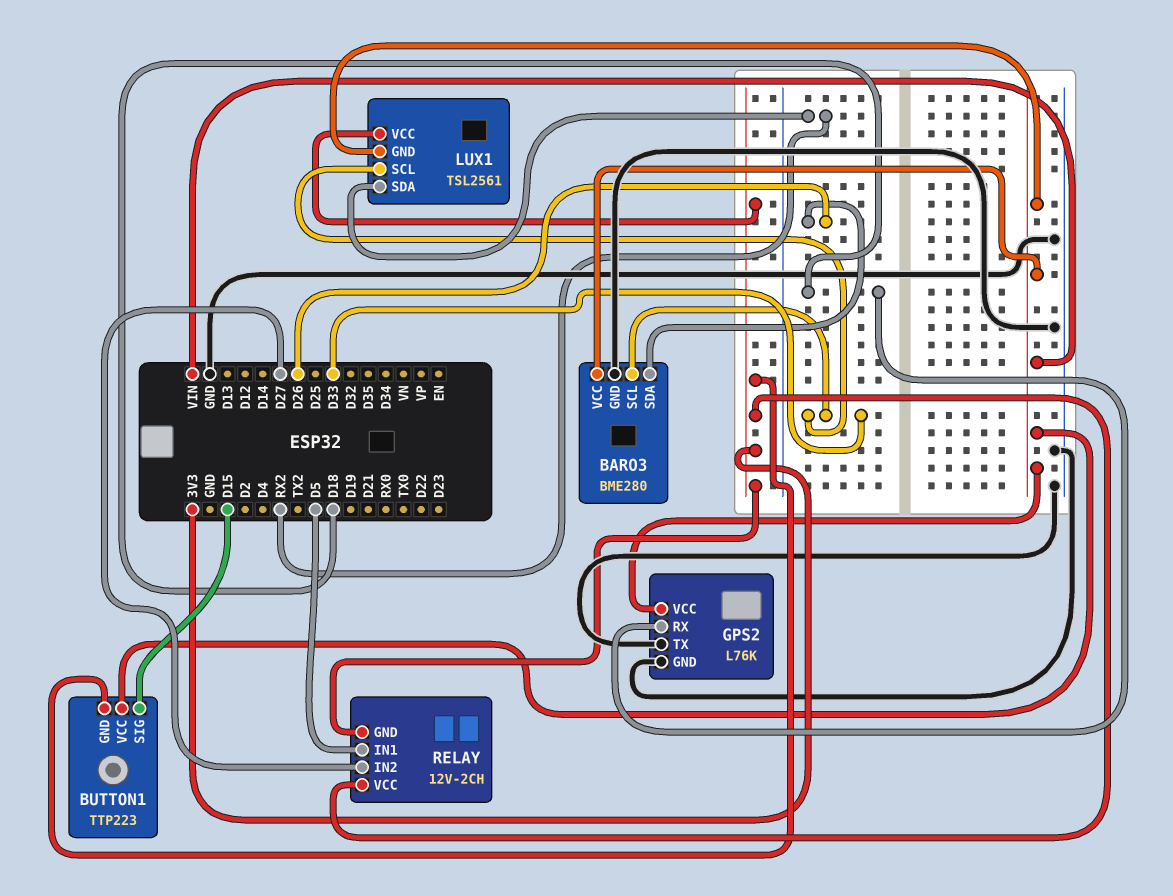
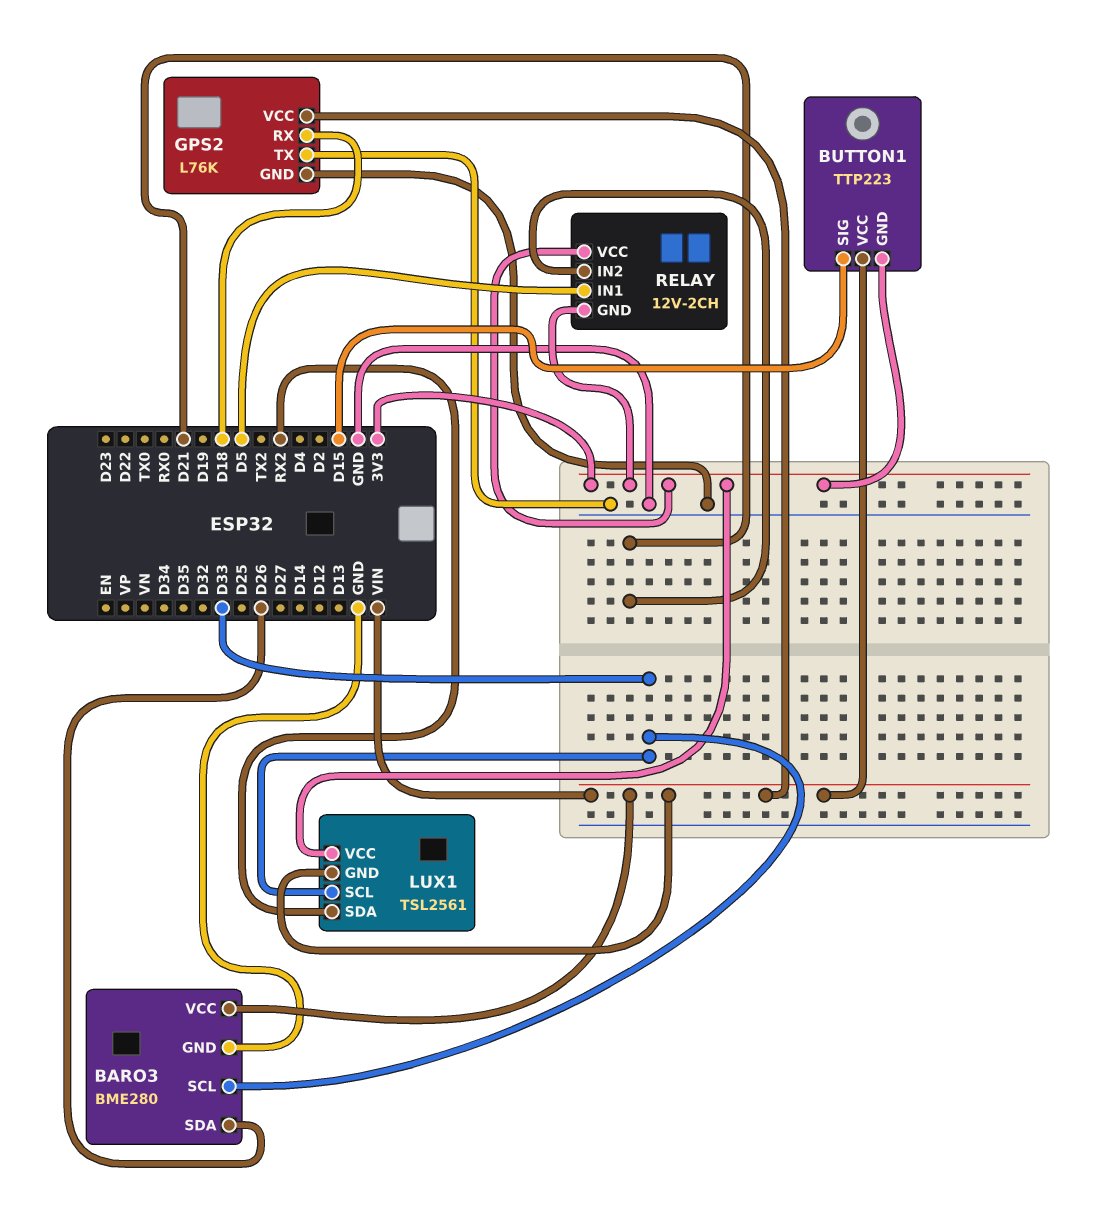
RELAY pin IN2: D27 -> D21

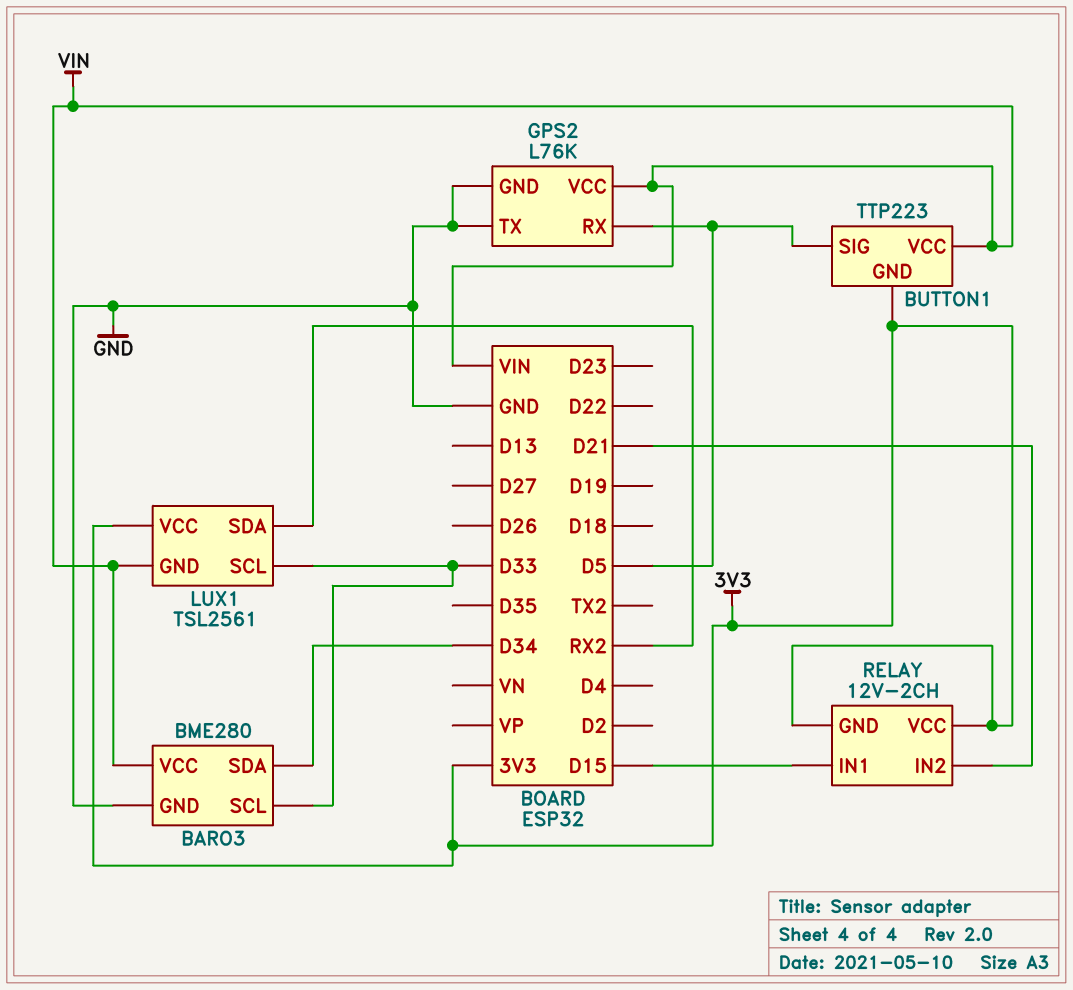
BARO3 pin SDA: D26 -> D34
BUTTON1 pin SIG: D15 -> D5
GPS2 pin RX: D18 -> D5
RELAY pin IN1: D5 -> D15

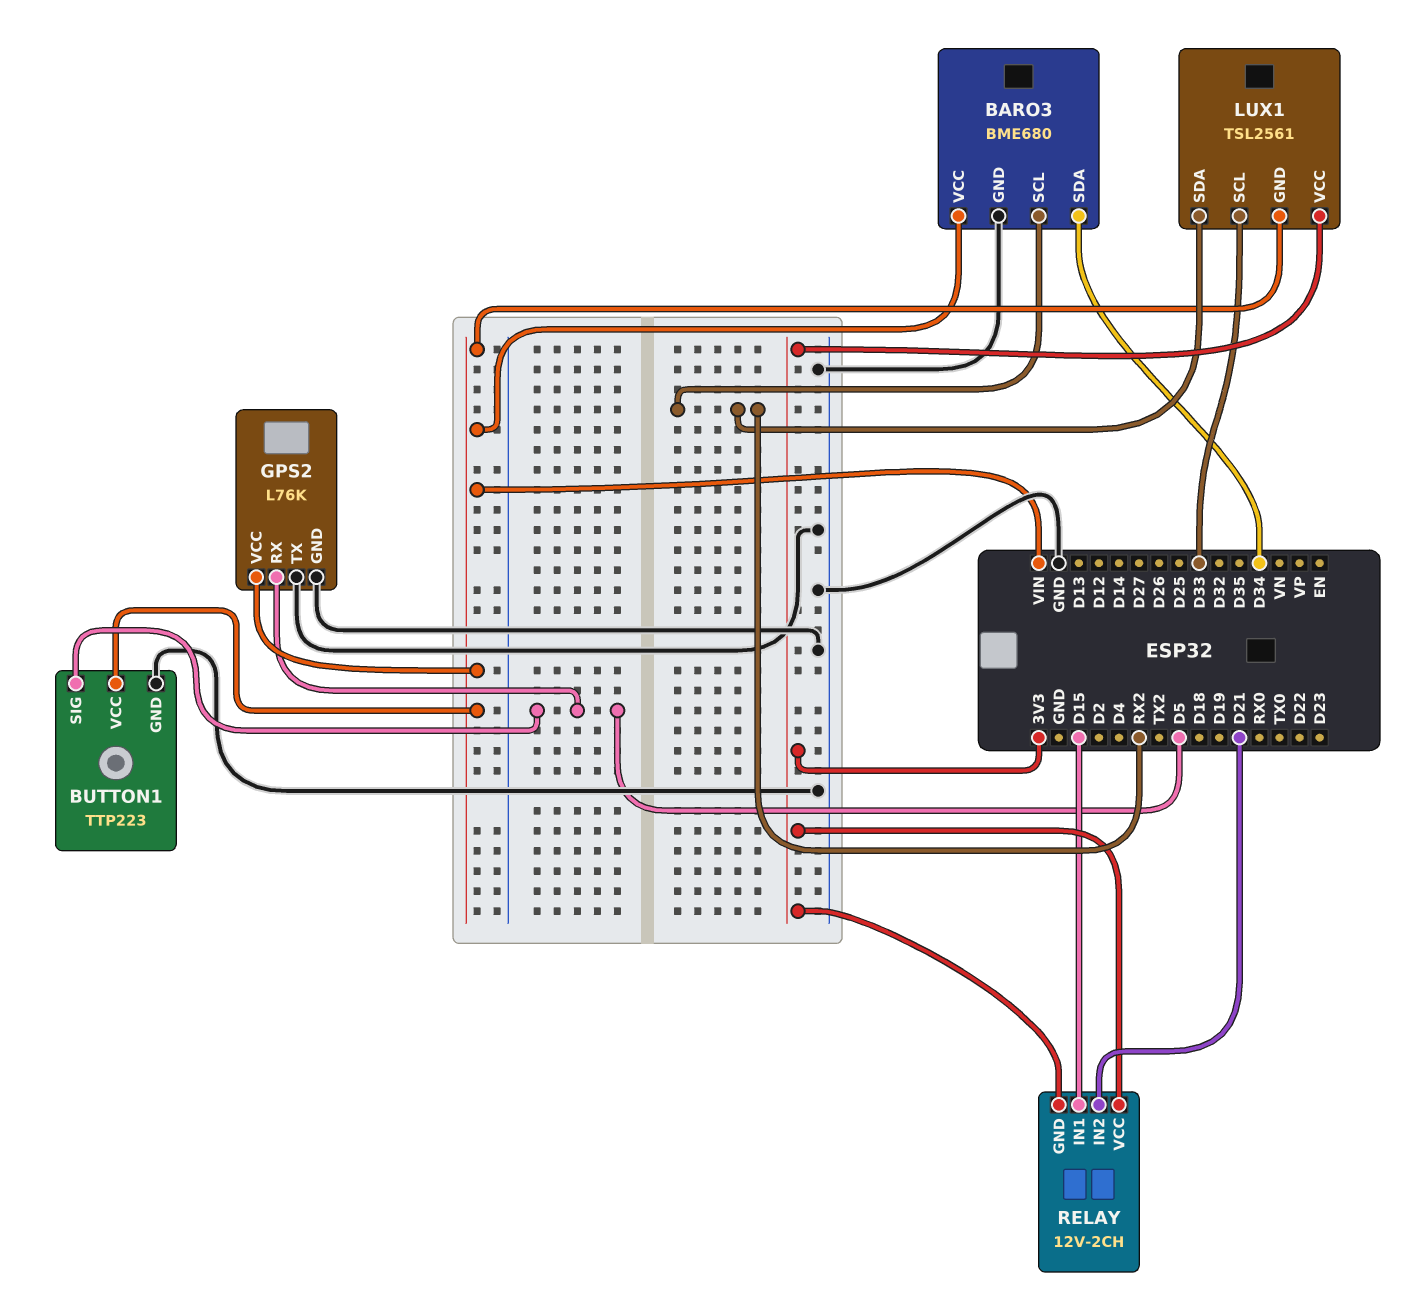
BARO3: BME280 -> BME680
BARO3 pin SCL: D33 -> RX2
BUTTON1 pin GND: 3V3 -> GND

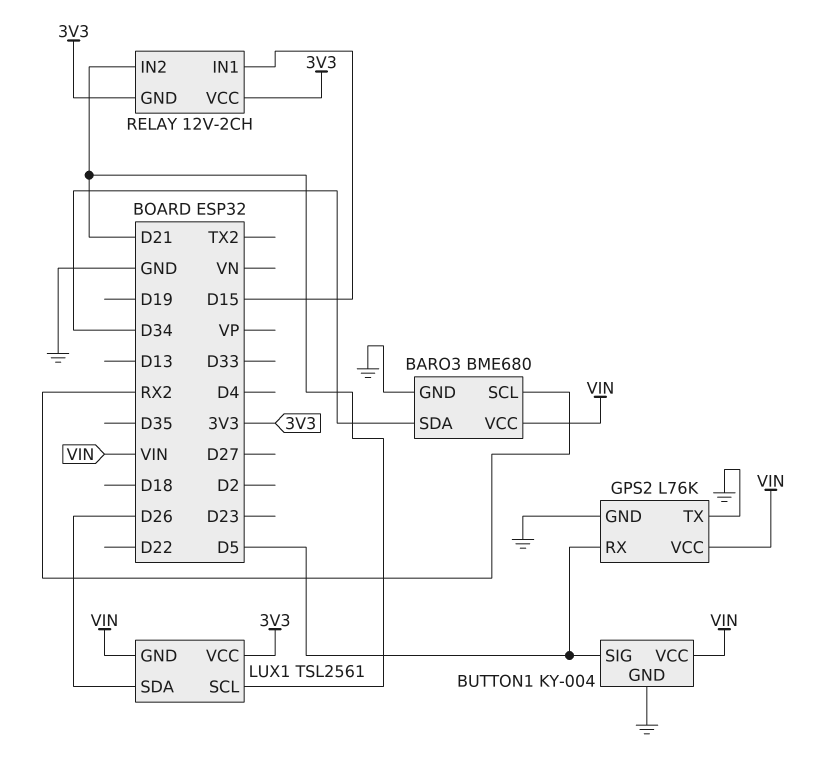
BUTTON1: TTP223 -> KY-004
LUX1 pin SCL: D33 -> D21
LUX1 pin SDA: RX2 -> D26

